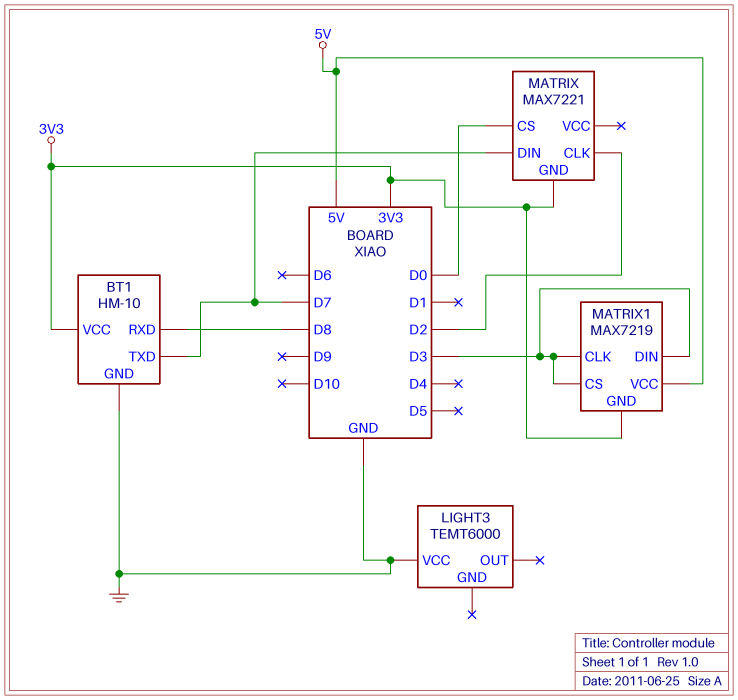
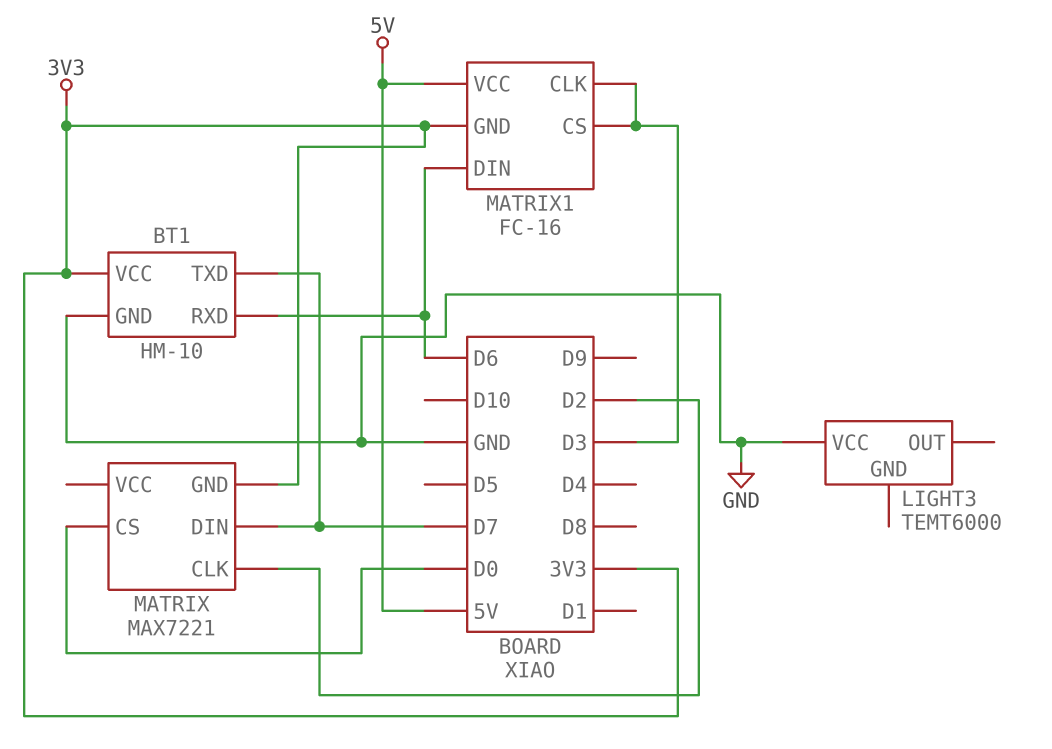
BT1 pin RXD: D8 -> D6
MATRIX1: MAX7219 -> FC-16
MATRIX1 pin DIN: D3 -> D6

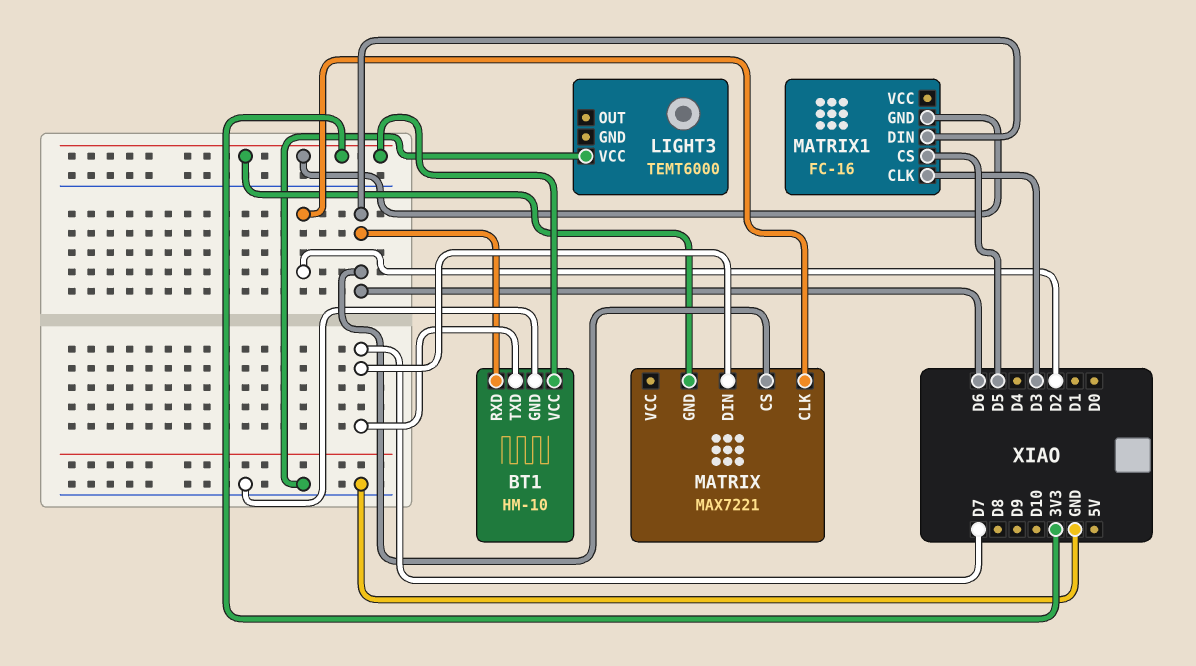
MATRIX pin CS: D0 -> D6
MATRIX1 pin CS: D3 -> D5
MATRIX1 pin VCC: 5V -> none

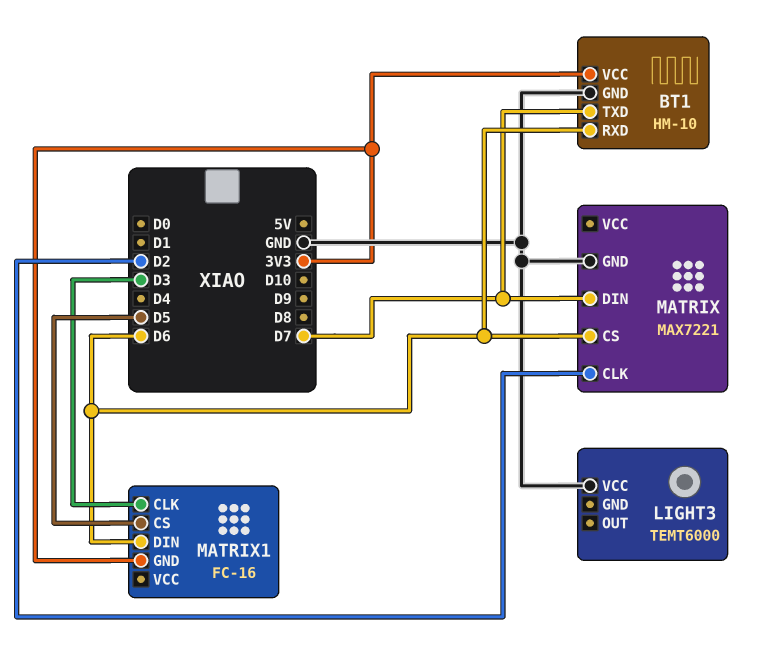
MATRIX pin GND: 3V3 -> GND

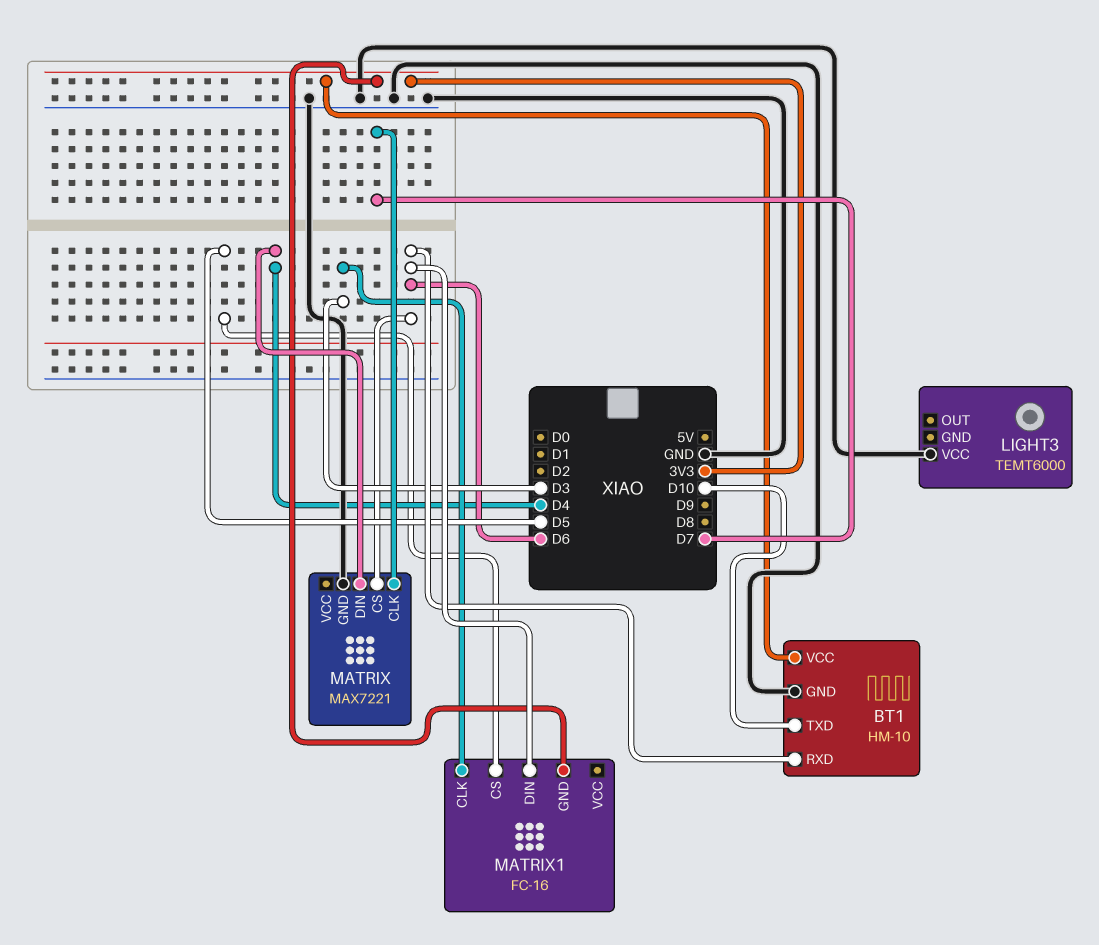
BT1 pin TXD: D7 -> D10
MATRIX pin CLK: D2 -> D7
MATRIX pin DIN: D7 -> D4

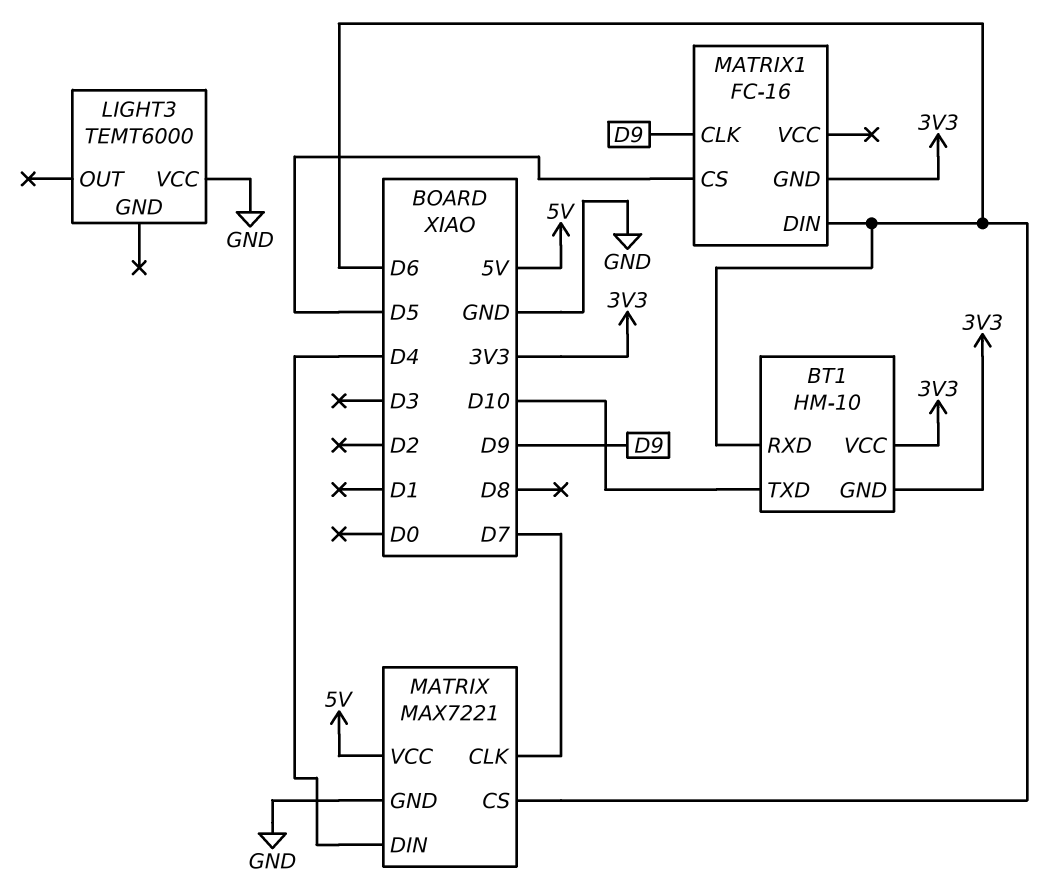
BT1 pin GND: GND -> 3V3
MATRIX pin VCC: none -> 5V
MATRIX1 pin CLK: D3 -> D9

